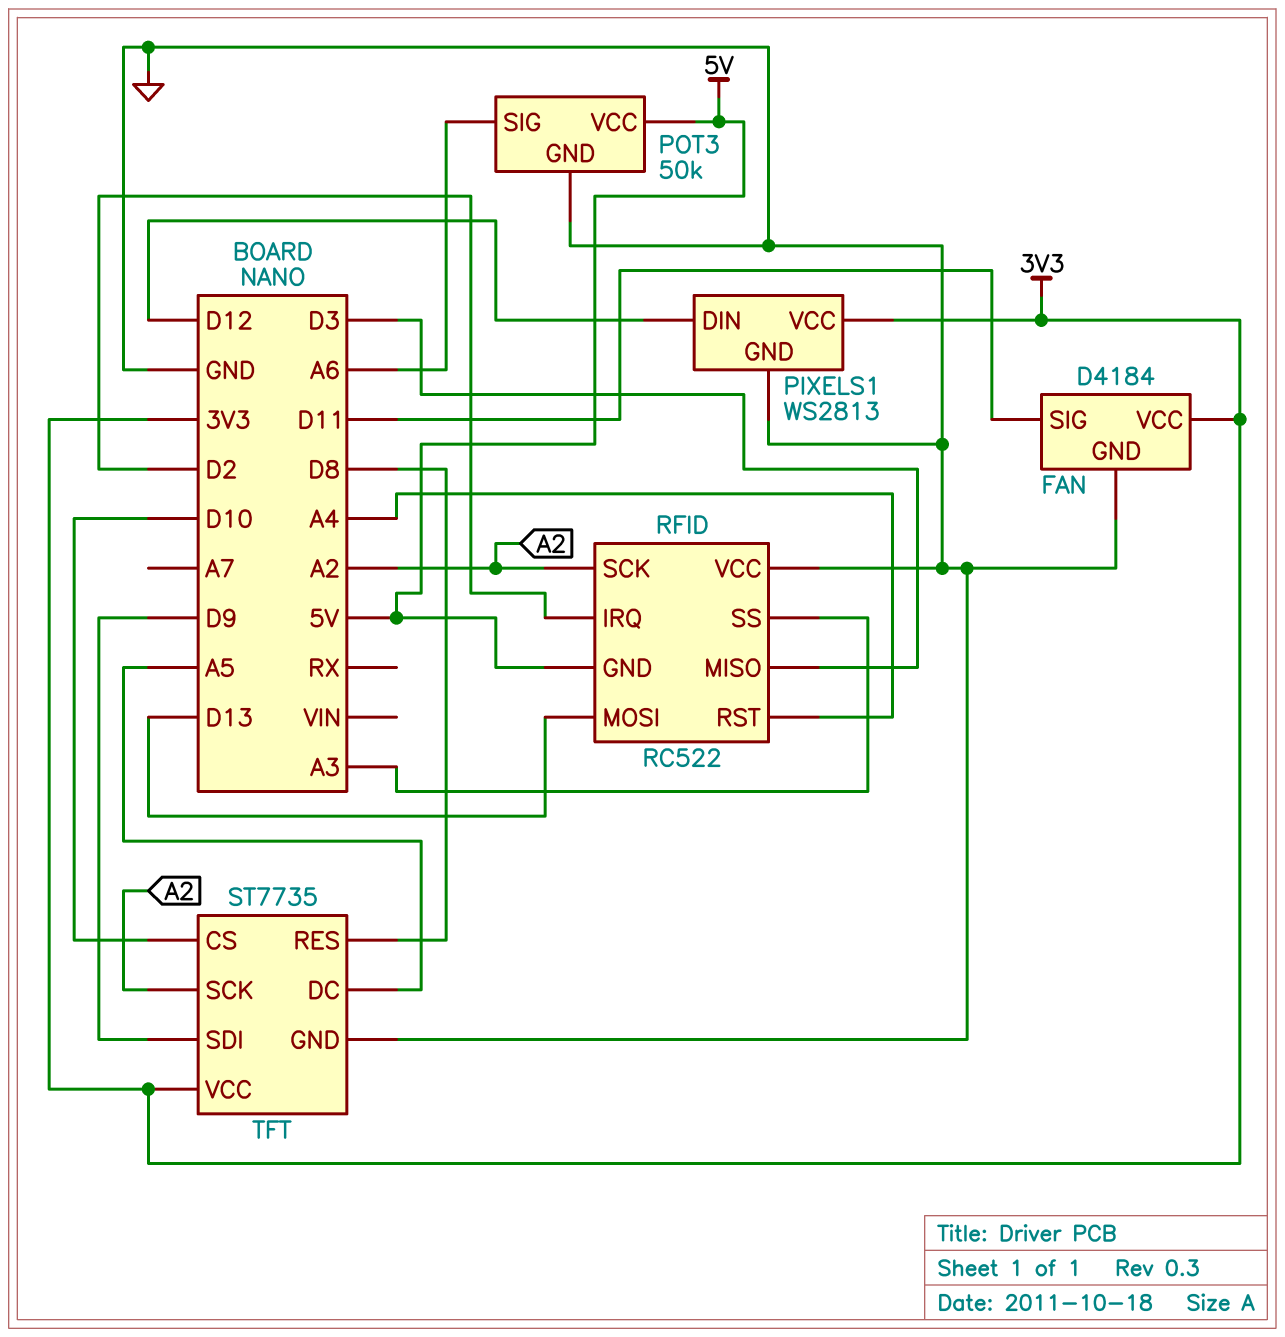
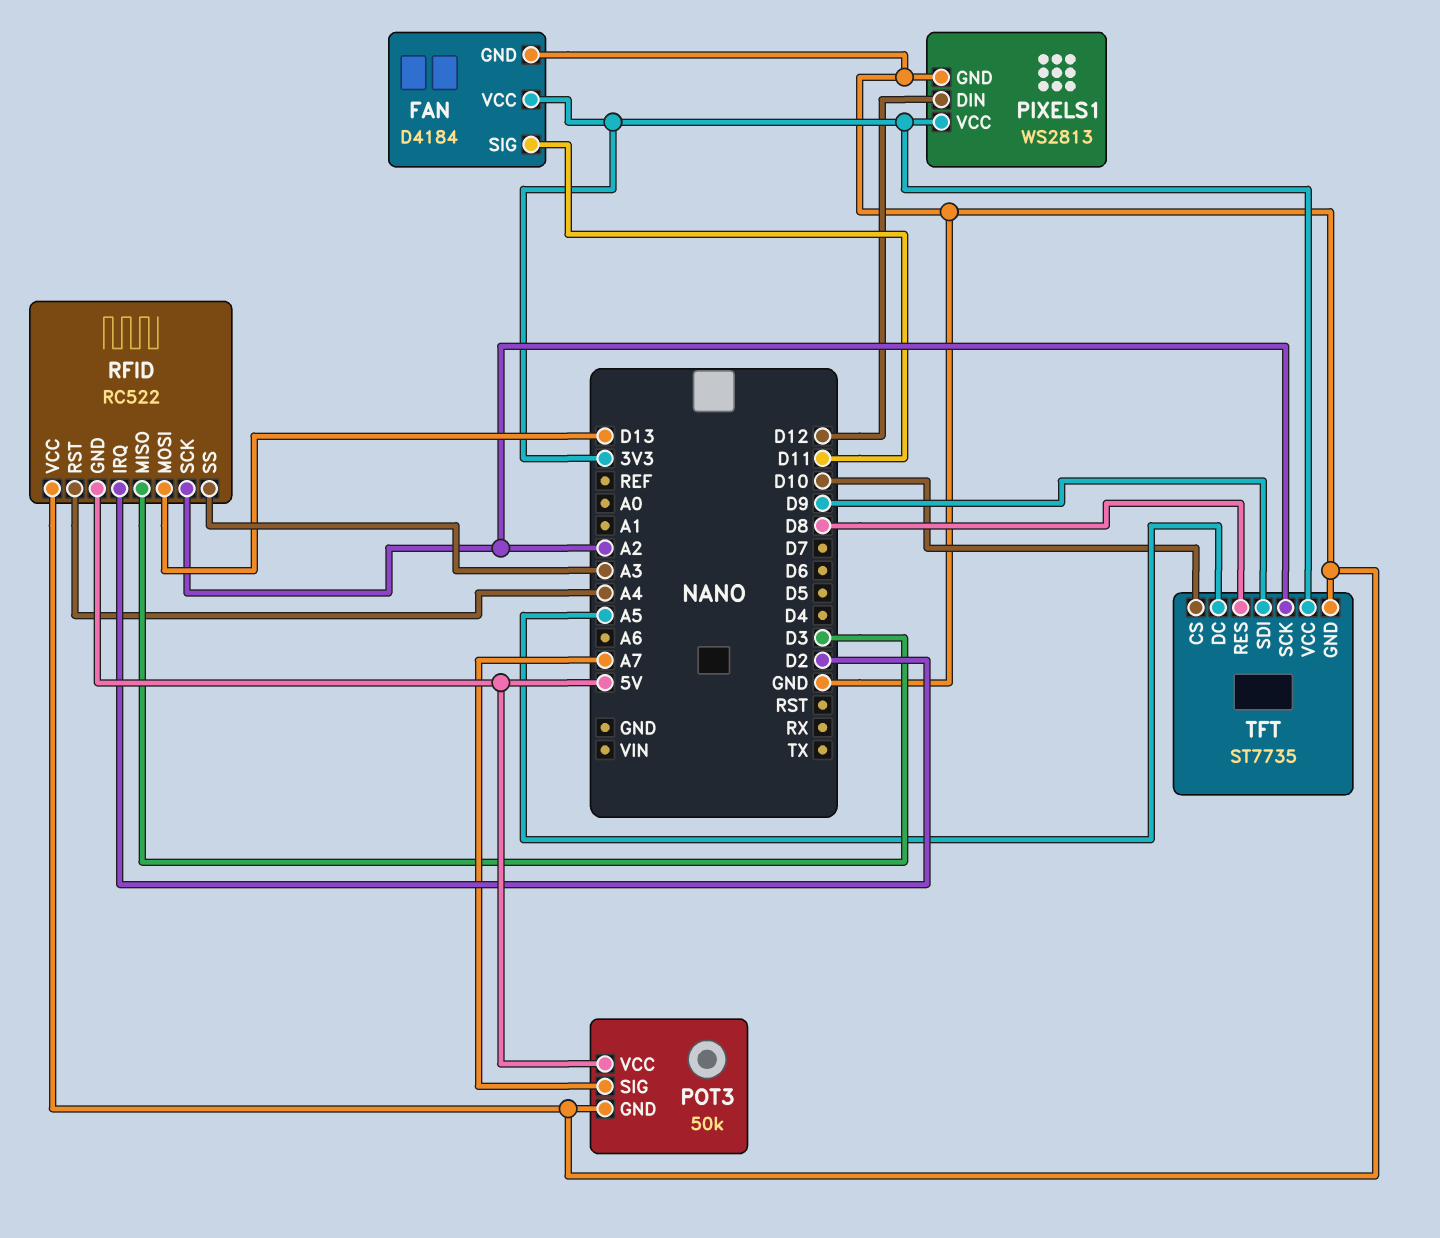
POT3 pin SIG: A6 -> A7

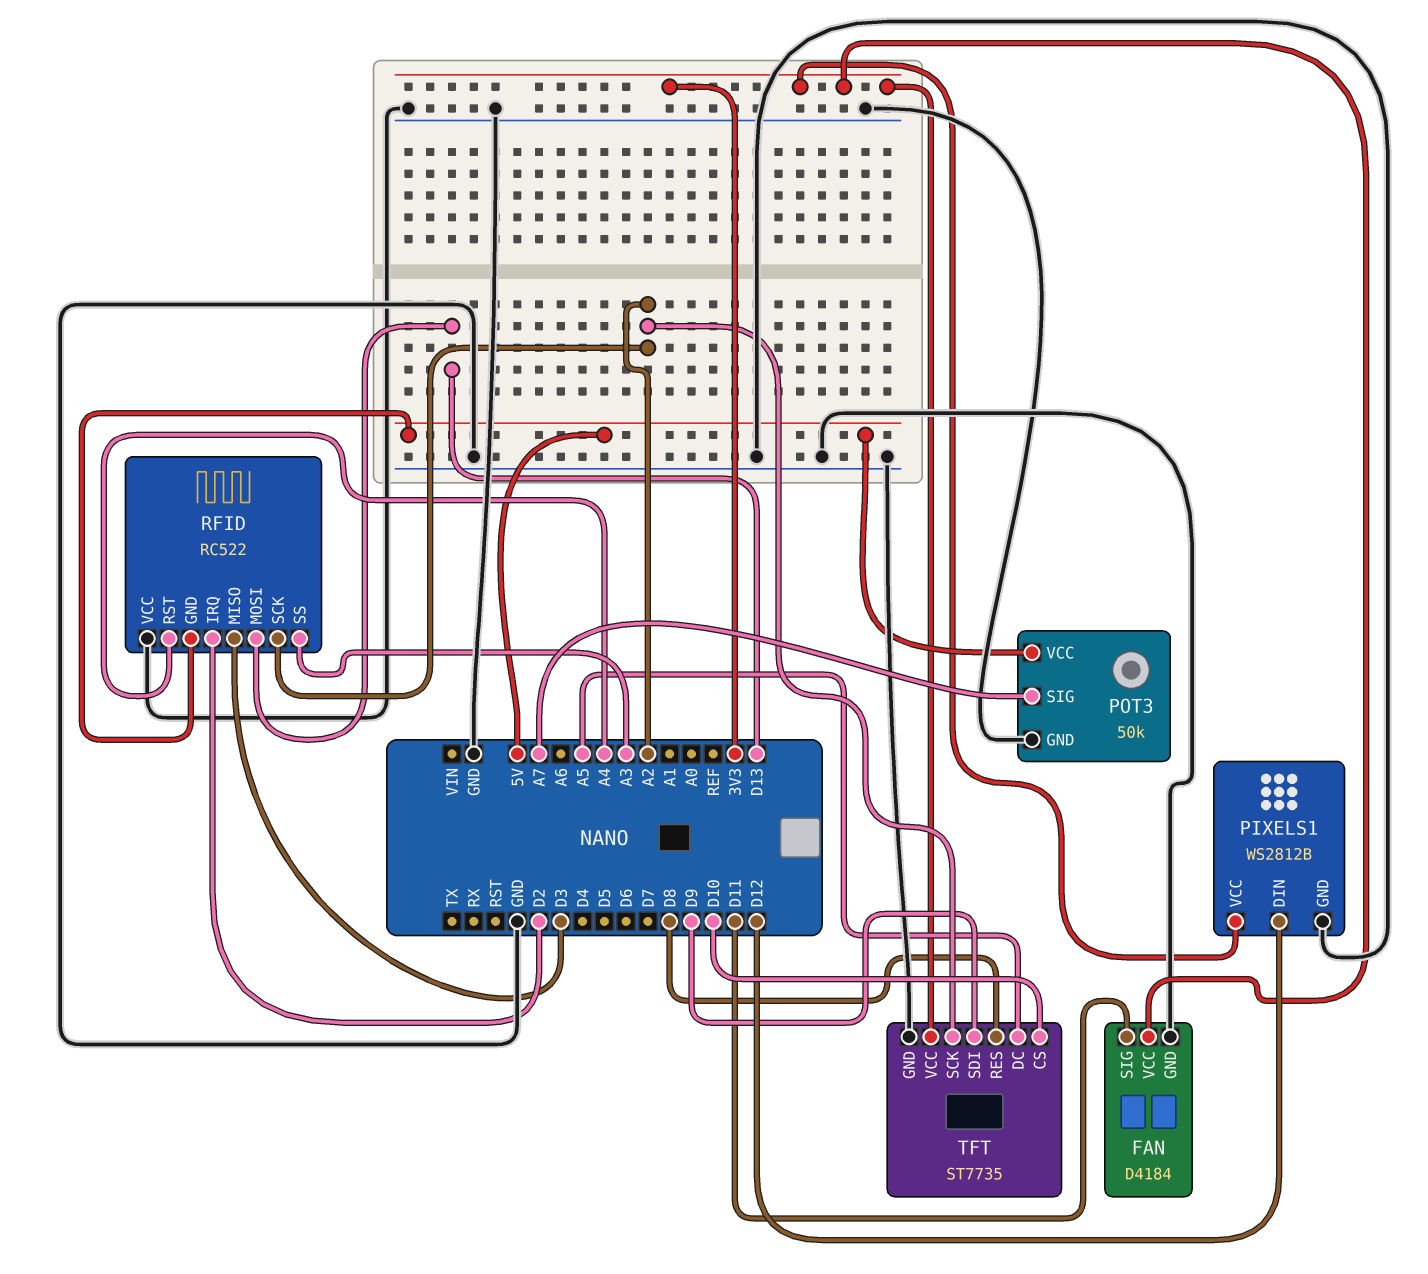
PIXELS1: WS2813 -> WS2812B

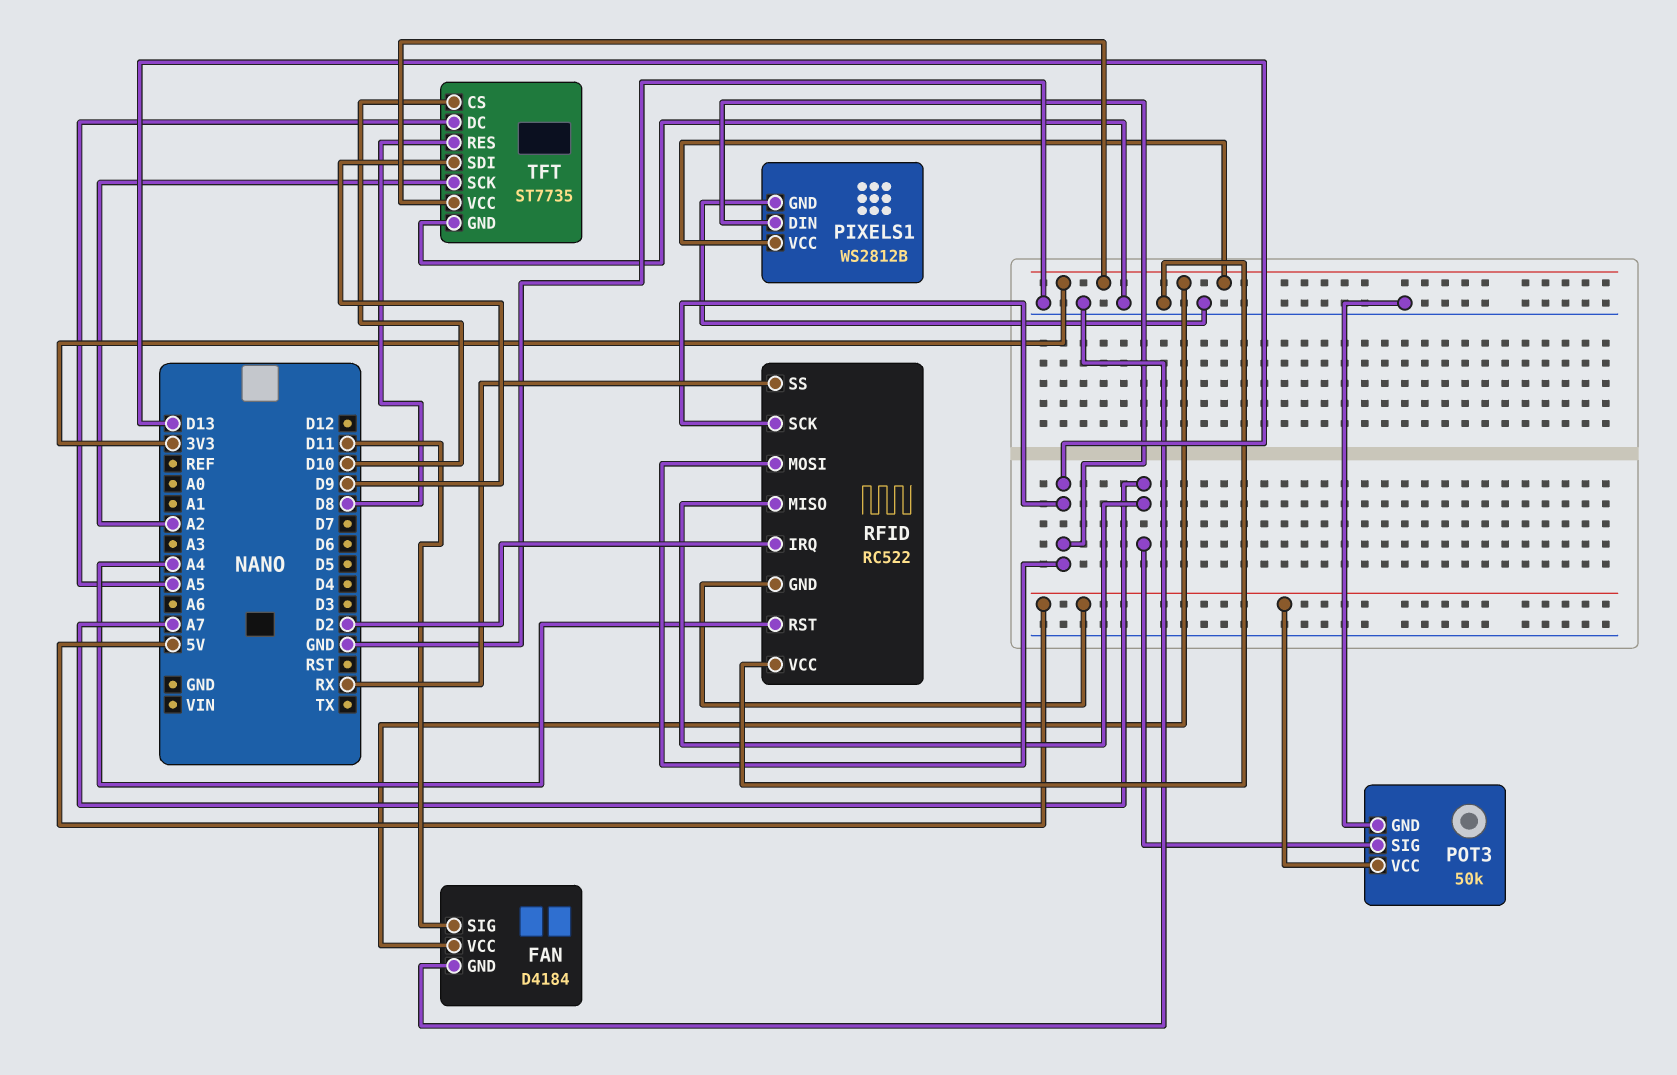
PIXELS1 pin DIN: D12 -> D13
RFID pin MISO: D3 -> A7
RFID pin SCK: A2 -> D13
RFID pin SS: A3 -> RX

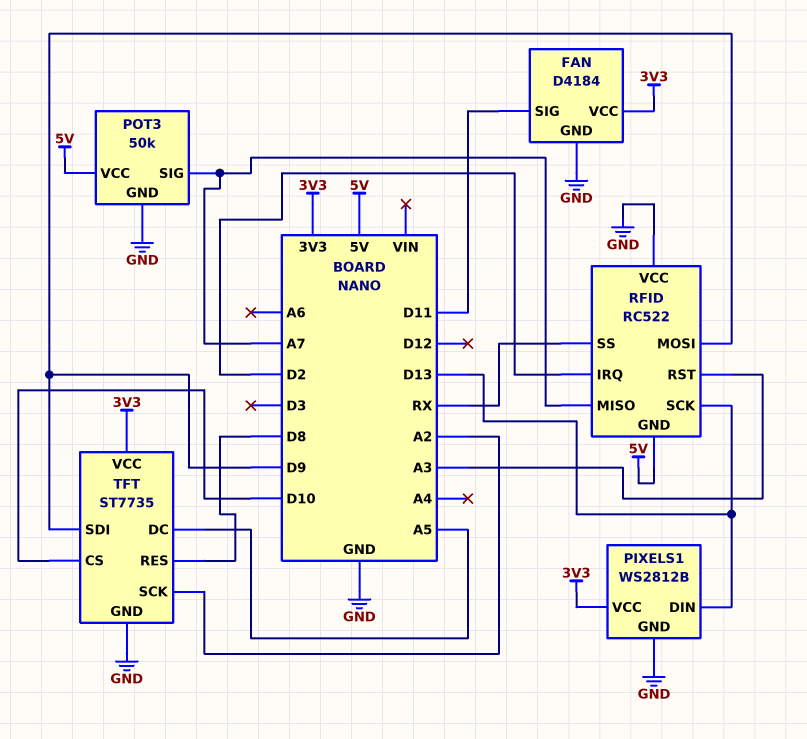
RFID pin MOSI: D13 -> D9
RFID pin RST: A4 -> A3

